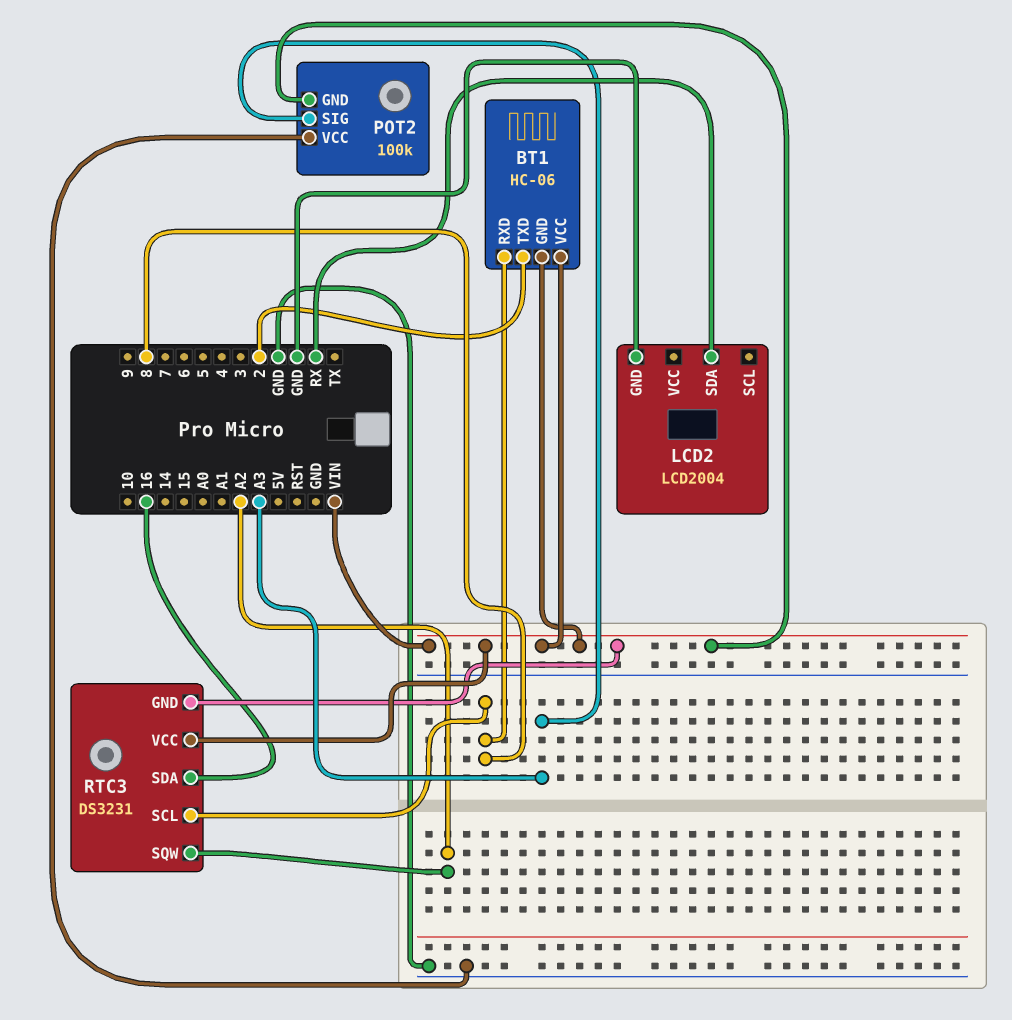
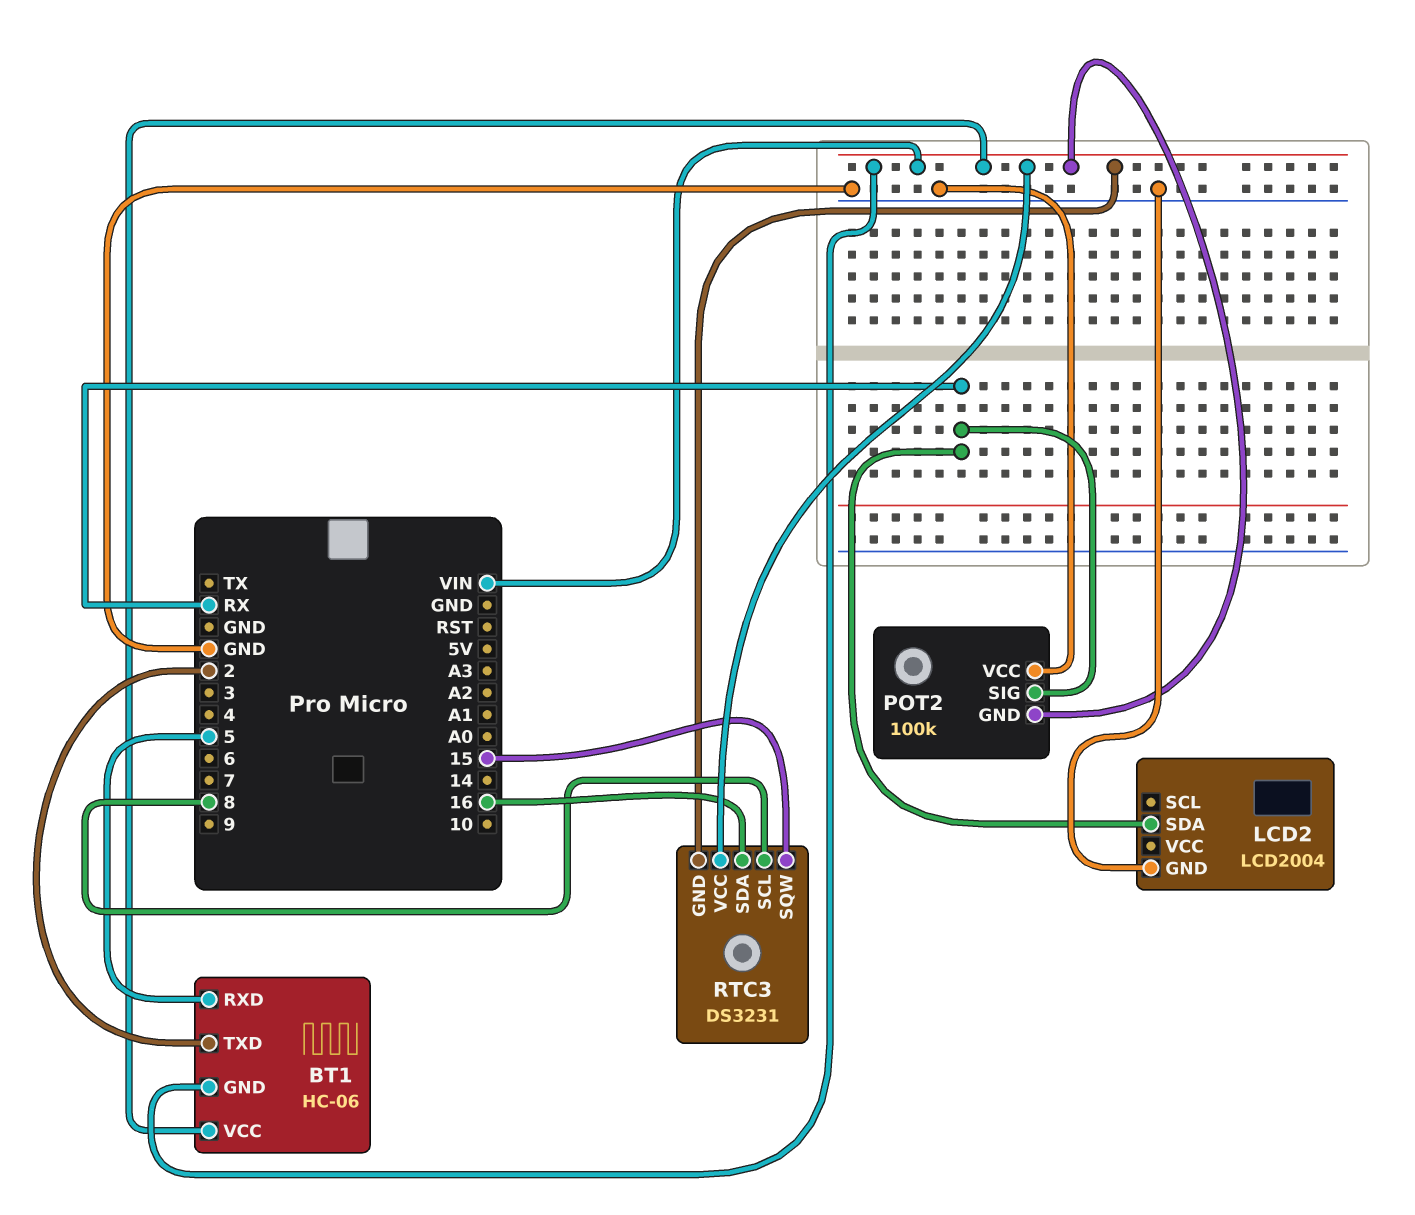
BT1 pin RXD: 8 -> 5
POT2 pin SIG: A3 -> RX
RTC3 pin SQW: A2 -> 15

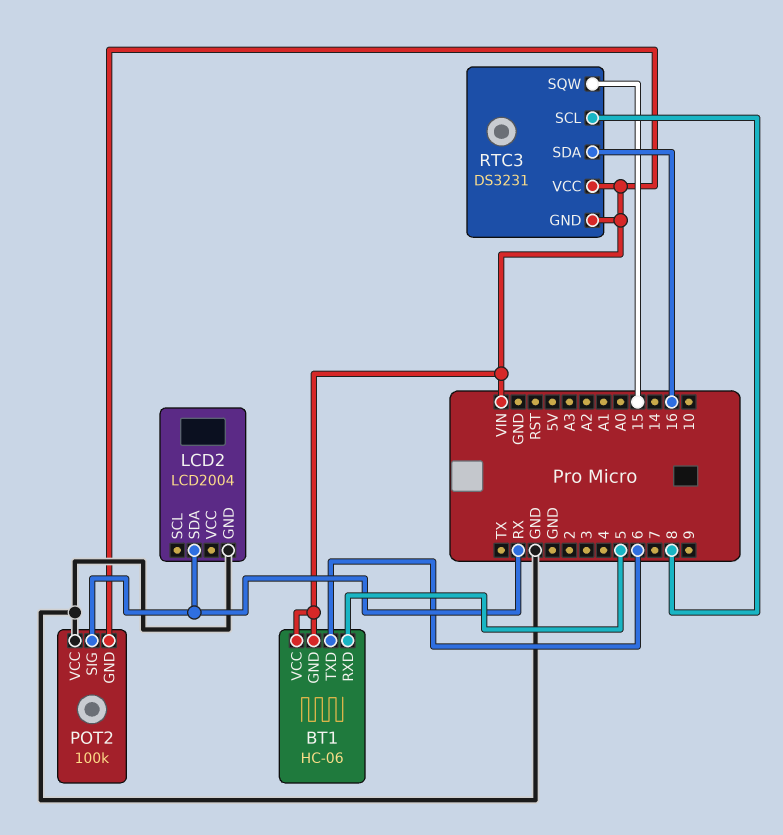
BT1 pin TXD: 2 -> 6

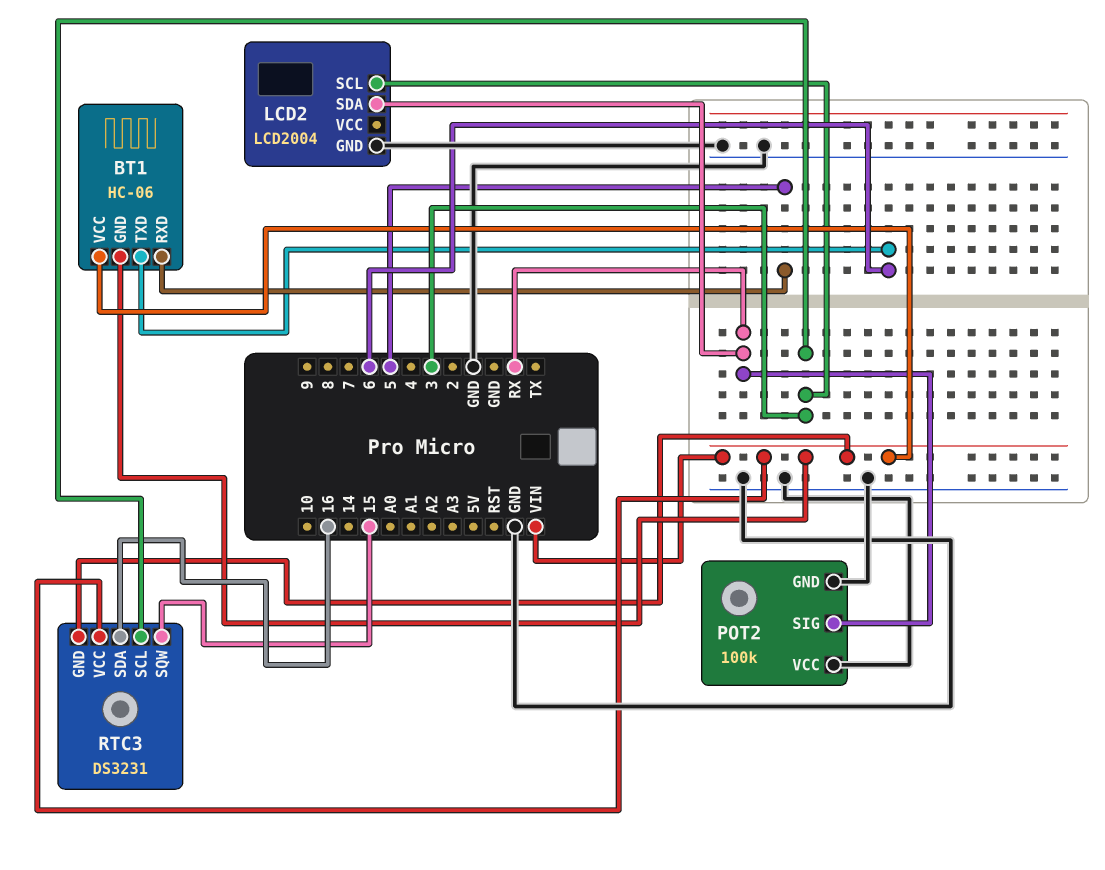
LCD2 pin SCL: none -> 3
POT2 pin GND: VIN -> GND
RTC3 pin SCL: 8 -> 3

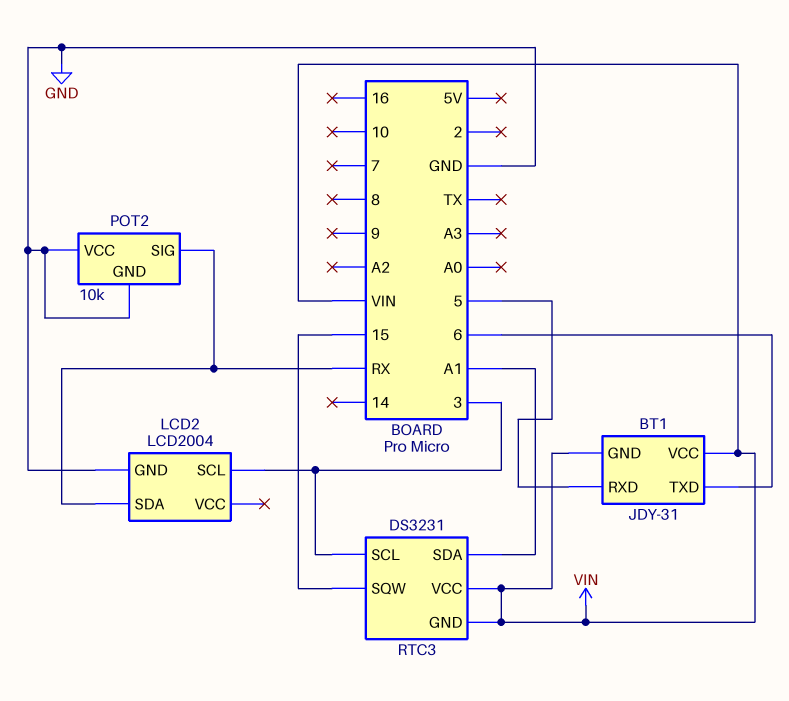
BT1: HC-06 -> JDY-31
POT2: 100k -> 10k
RTC3 pin SDA: 16 -> A1

